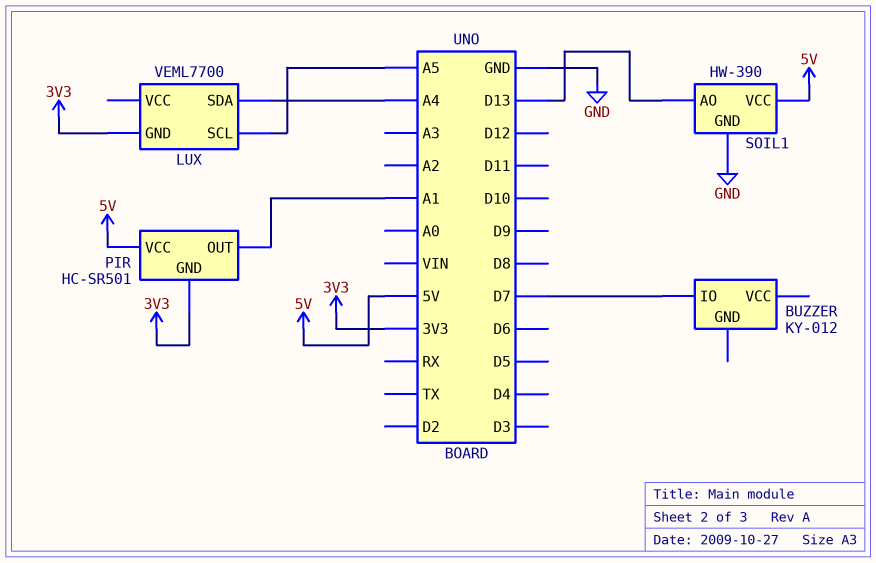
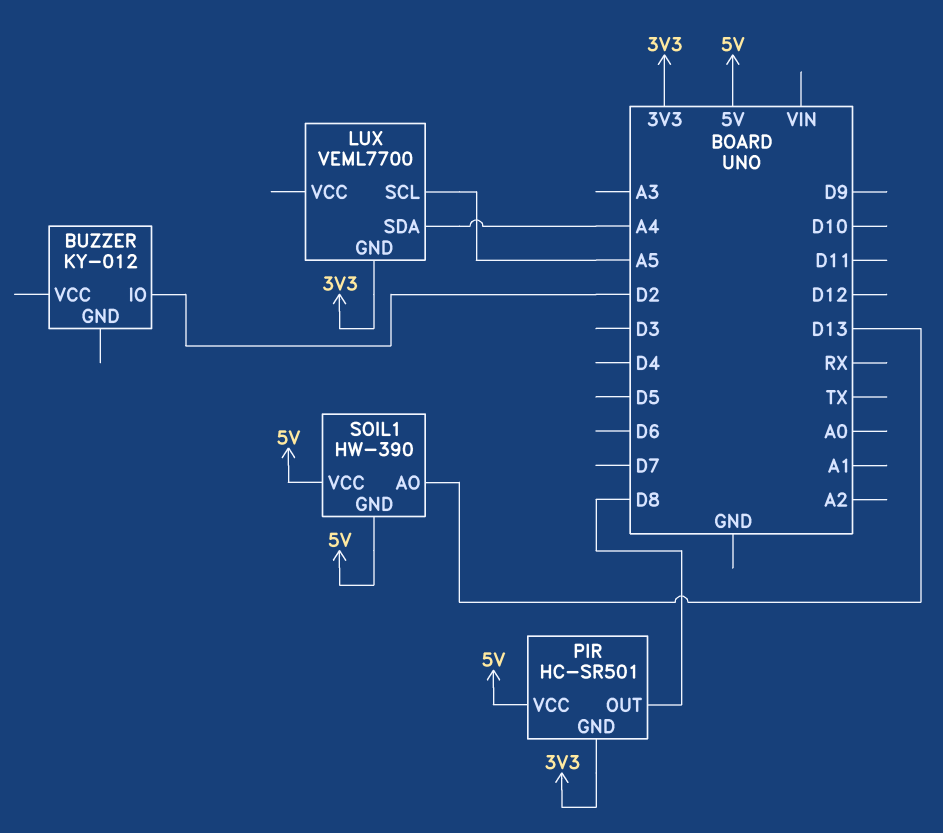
BUZZER pin IO: D7 -> D2
PIR pin OUT: A1 -> D8
SOIL1 pin GND: GND -> 5V

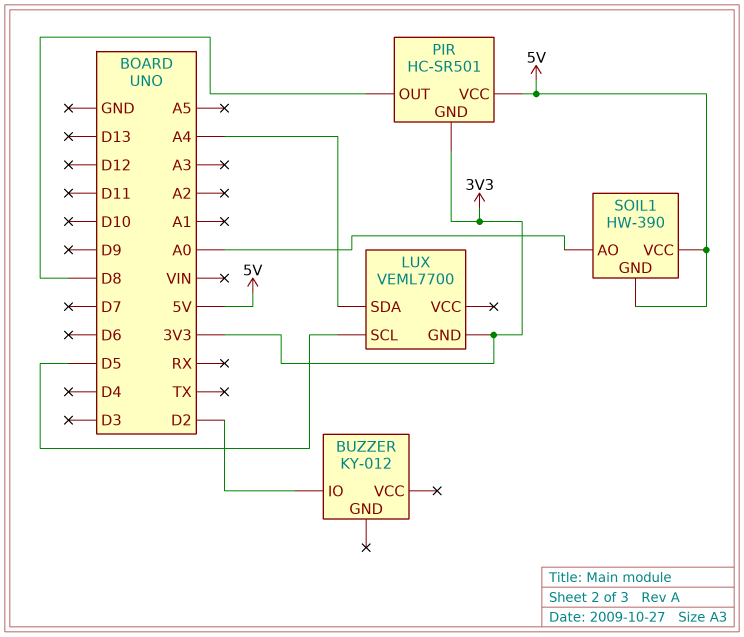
LUX pin SCL: A5 -> D5
SOIL1 pin AO: D13 -> A0

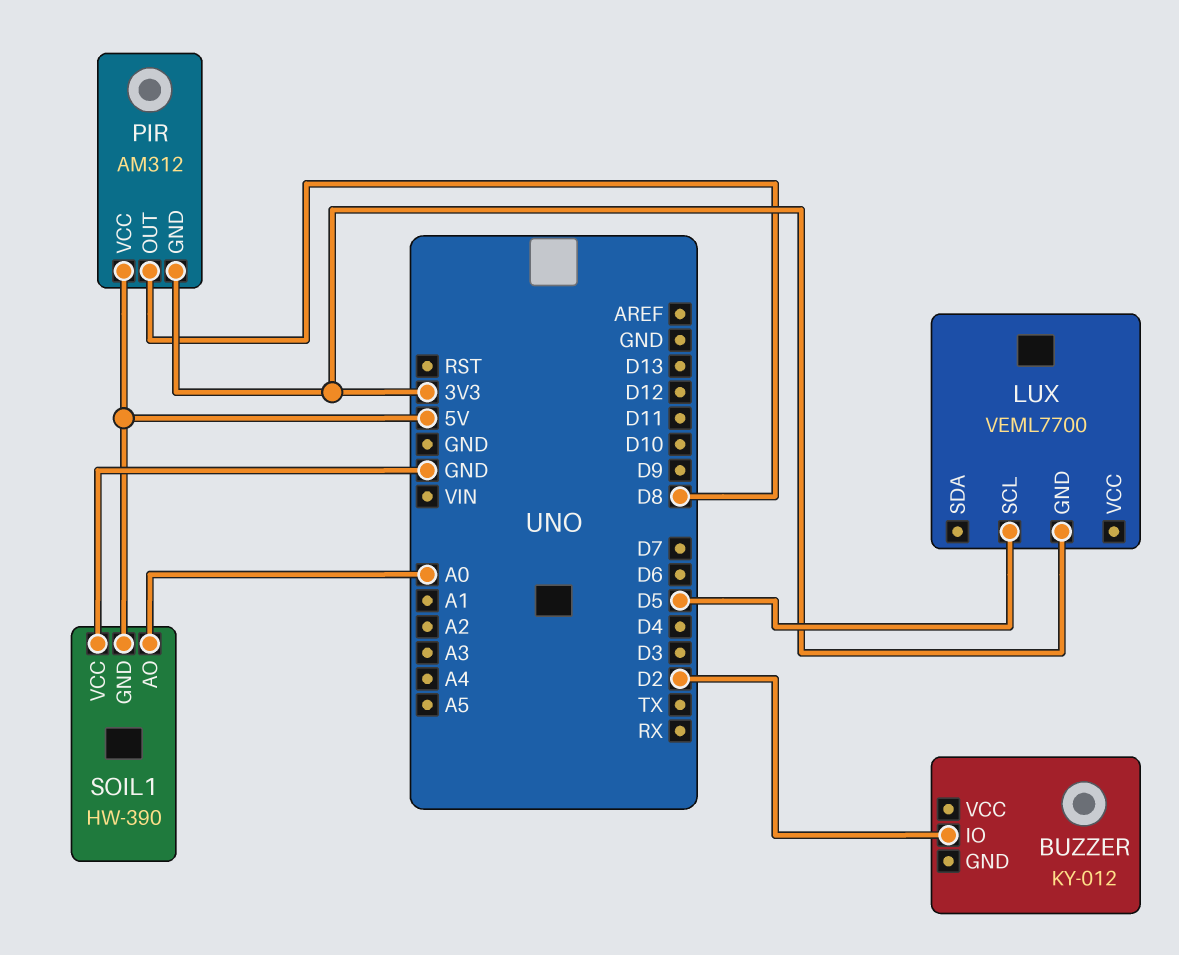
LUX pin SDA: A4 -> none
PIR: HC-SR501 -> AM312
SOIL1 pin VCC: 5V -> GND

